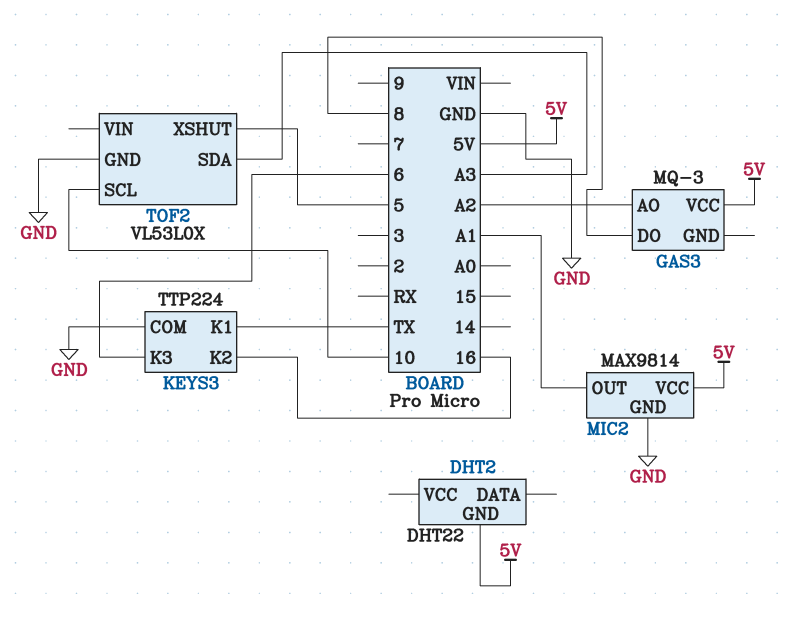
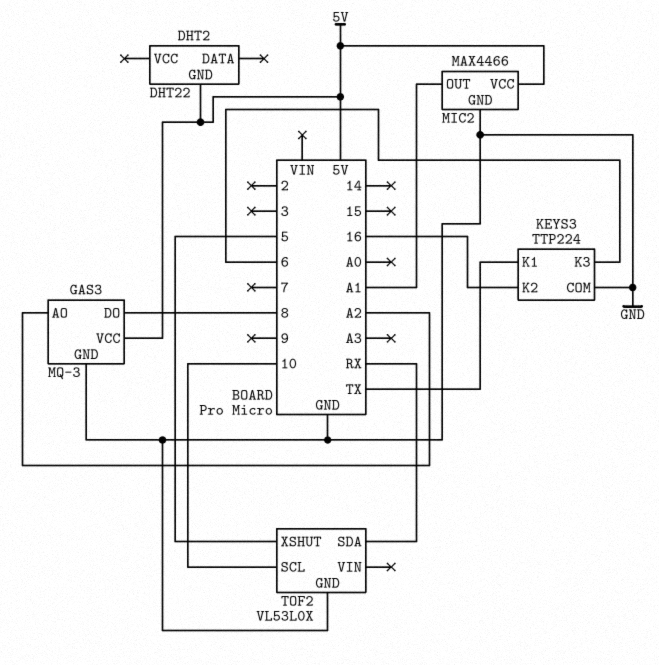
GAS3 pin GND: none -> GND
MIC2: MAX9814 -> MAX4466
TOF2 pin SDA: A3 -> RX

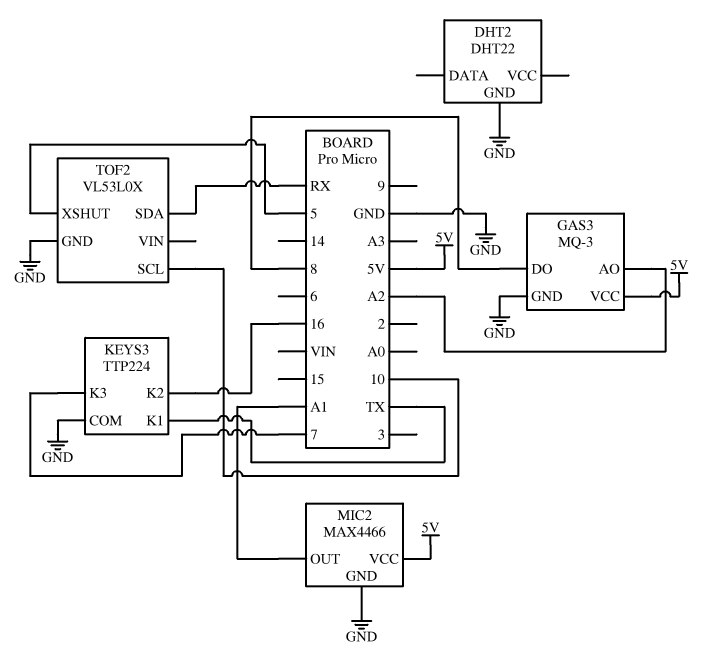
DHT2 pin GND: 5V -> GND
KEYS3 pin K3: 6 -> 7

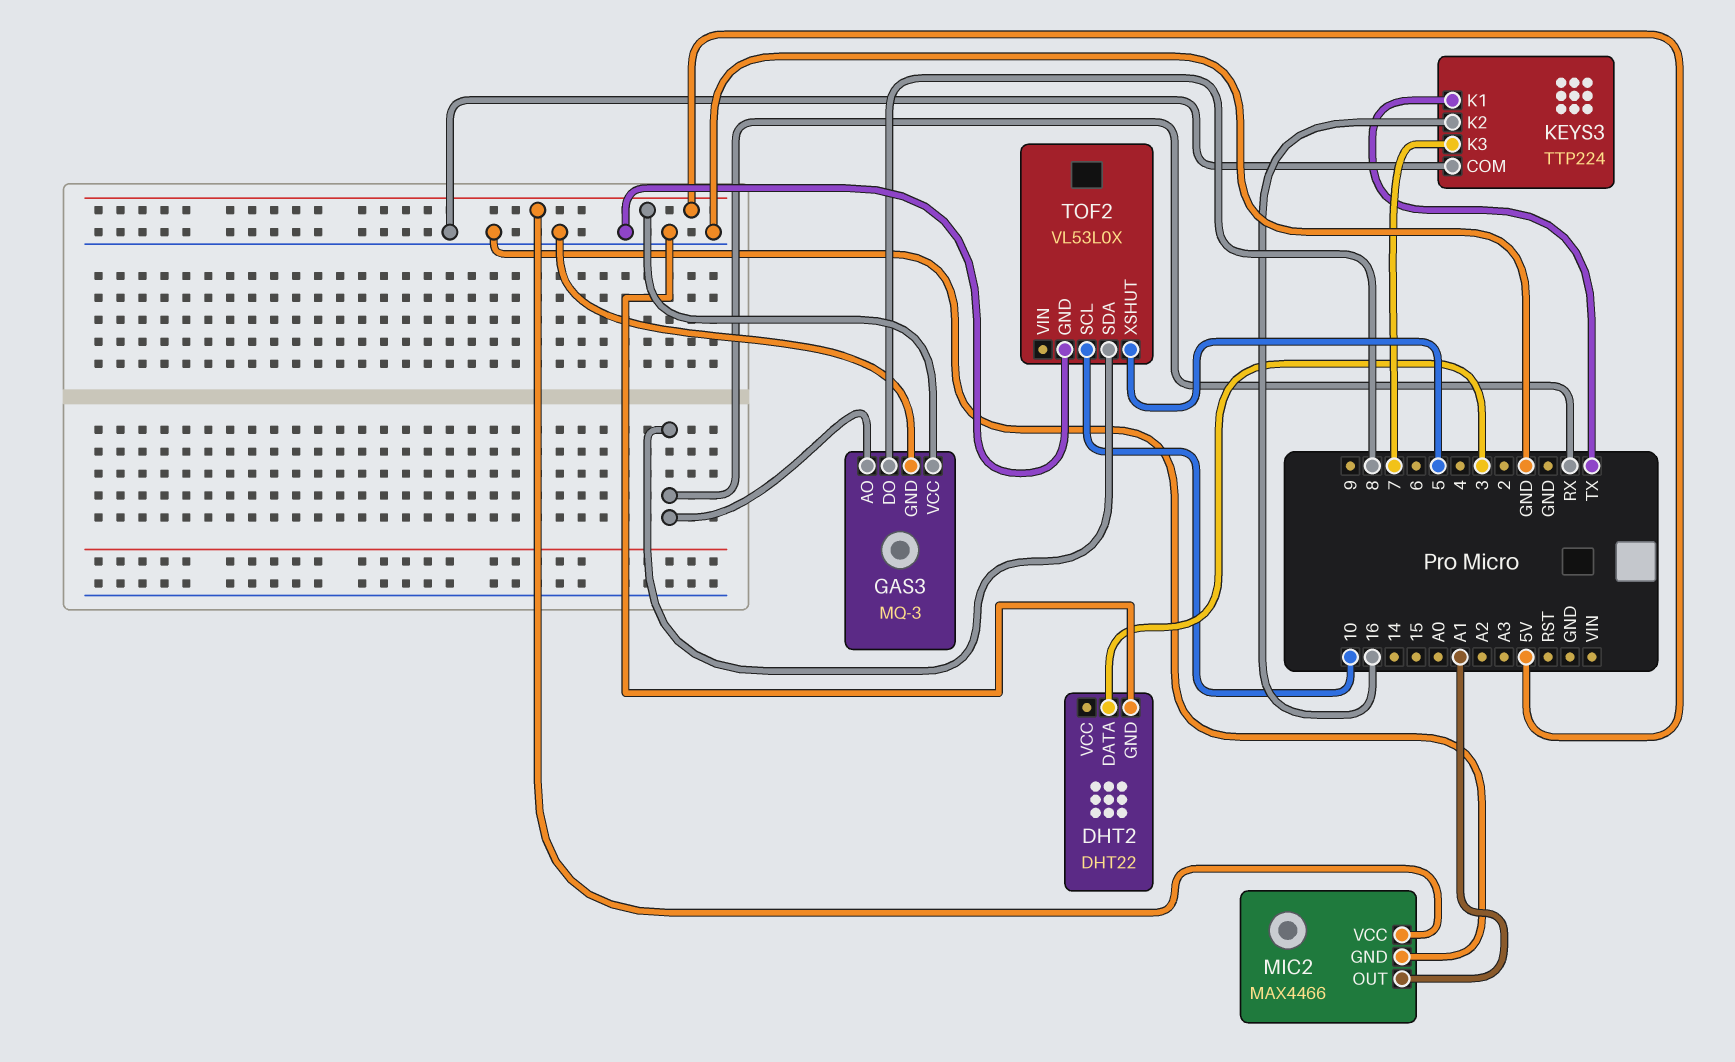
DHT2 pin DATA: none -> 3
GAS3 pin AO: A2 -> RX

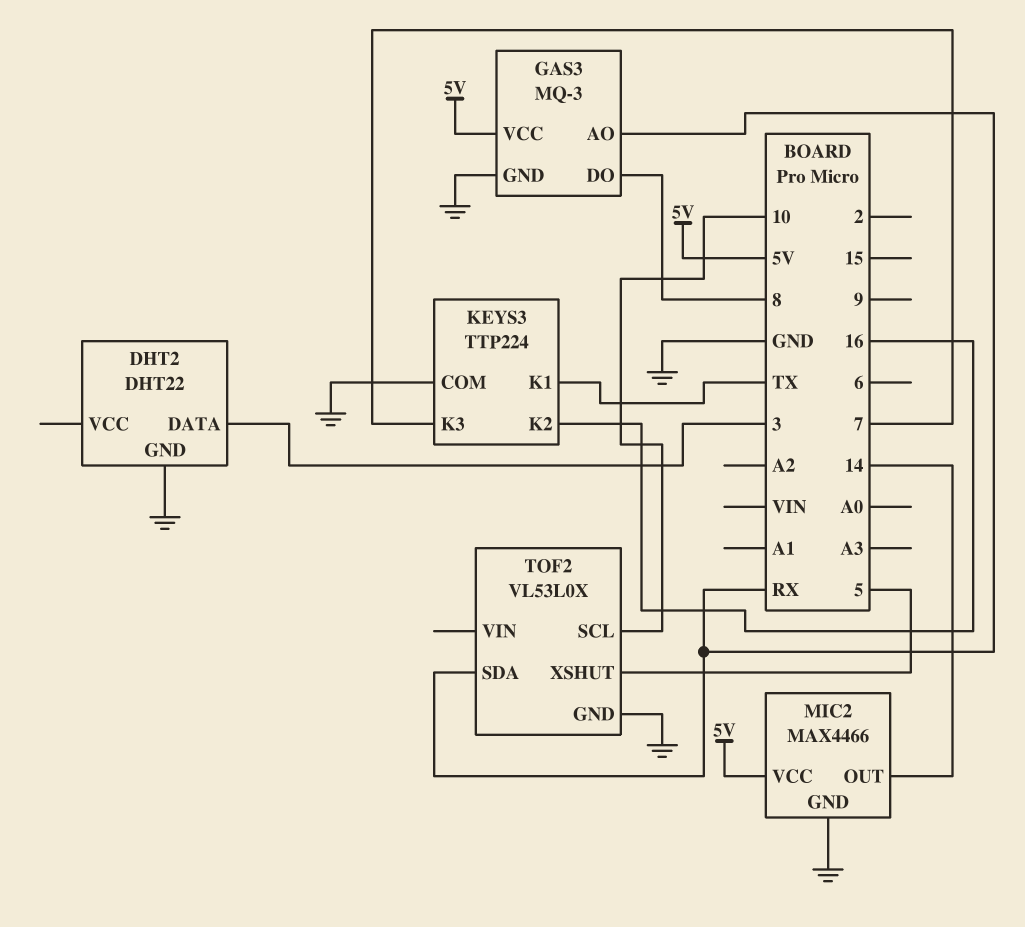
MIC2 pin OUT: A1 -> 14

